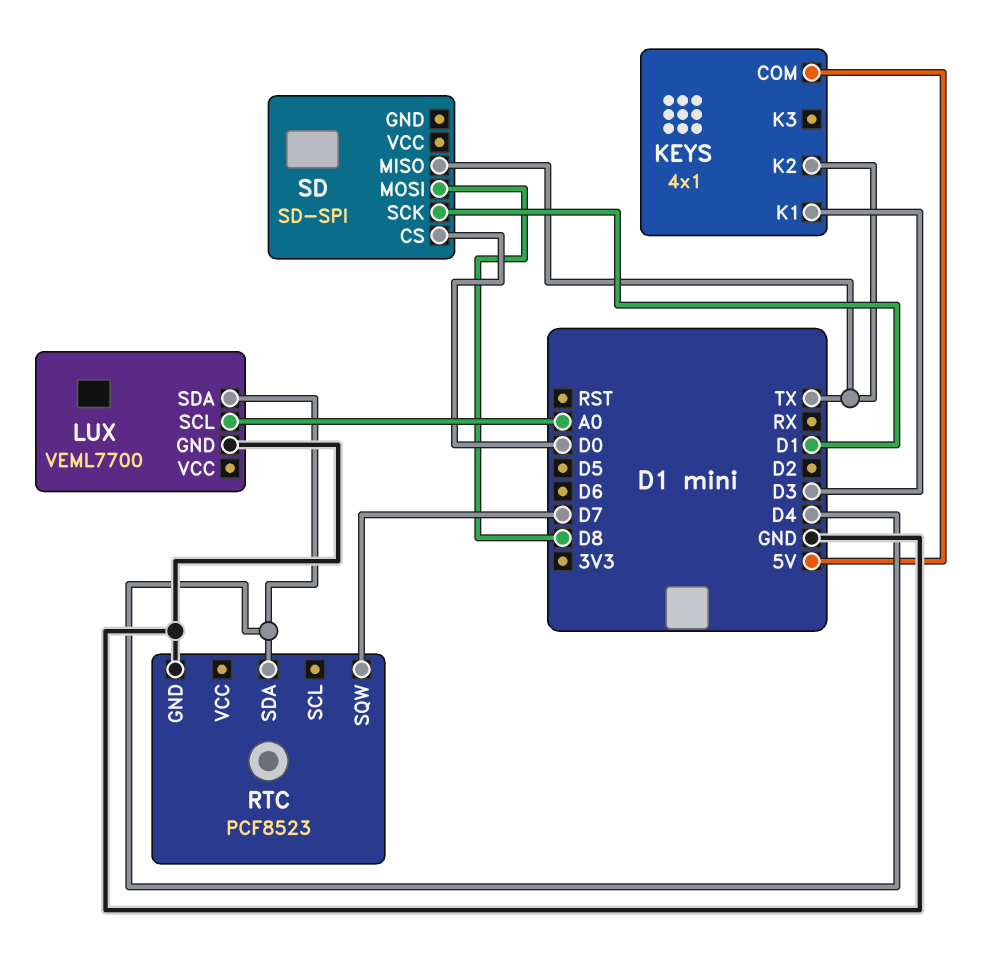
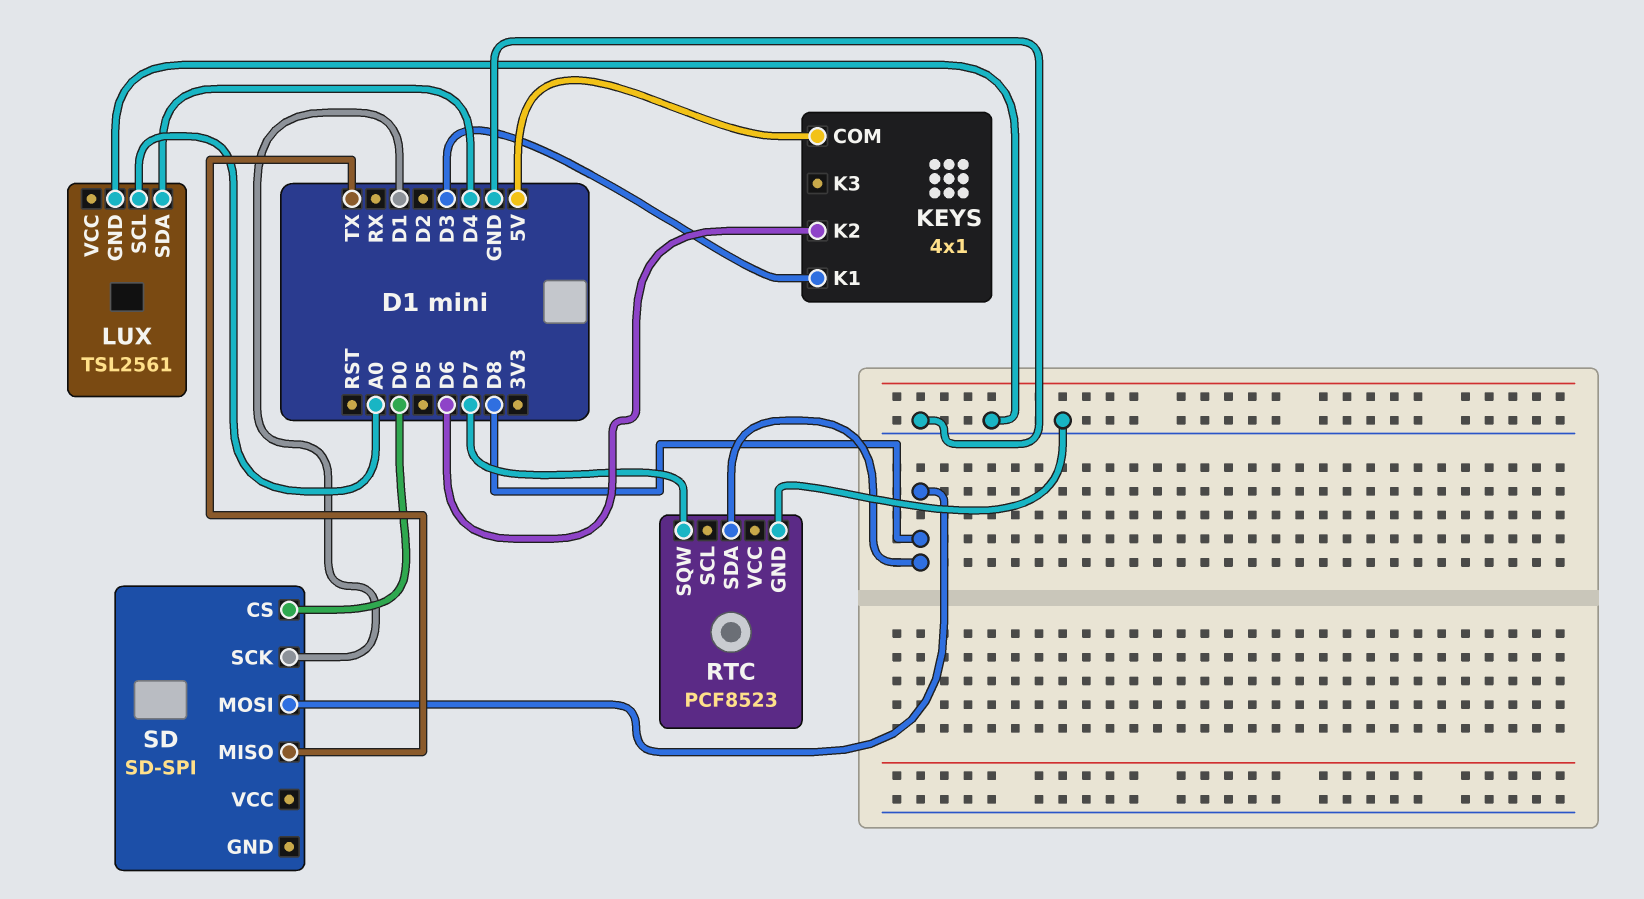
KEYS pin K2: TX -> D6
LUX: VEML7700 -> TSL2561
RTC pin SDA: D4 -> D8

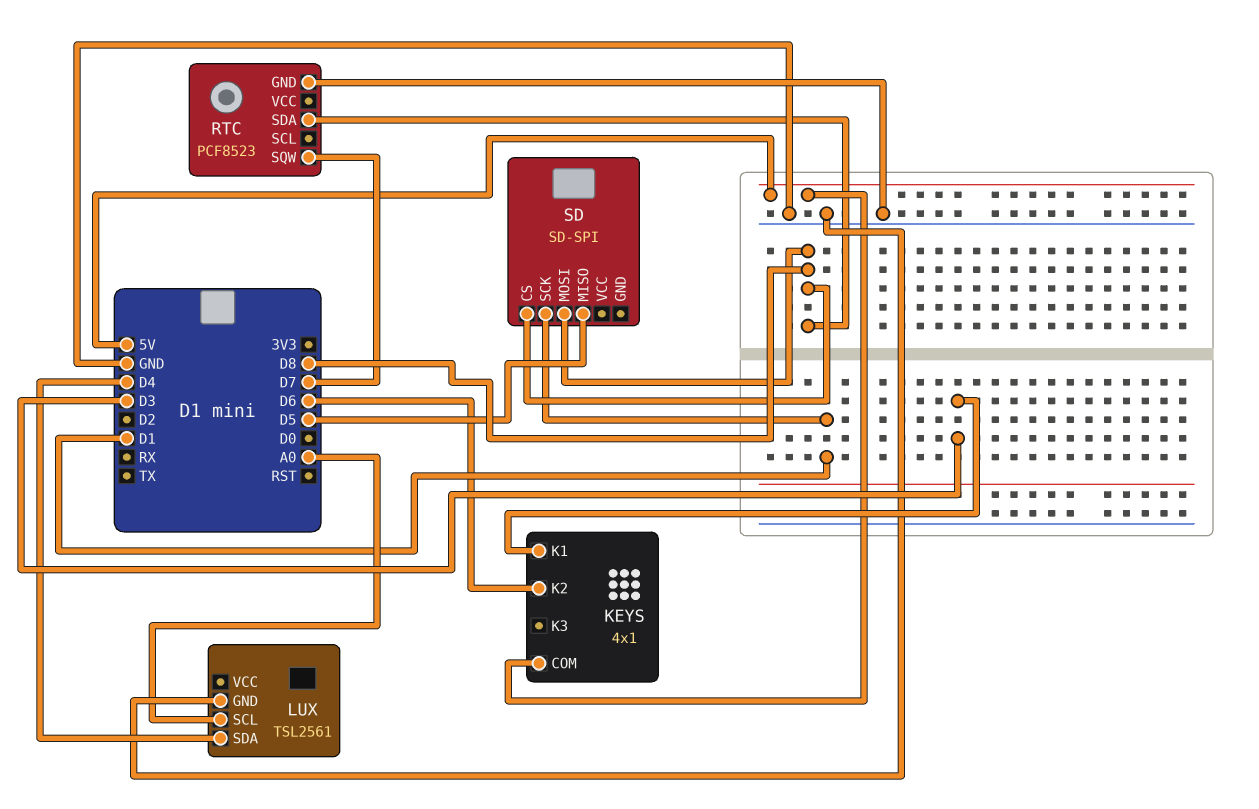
SD pin CS: D0 -> D8
SD pin MISO: TX -> D5

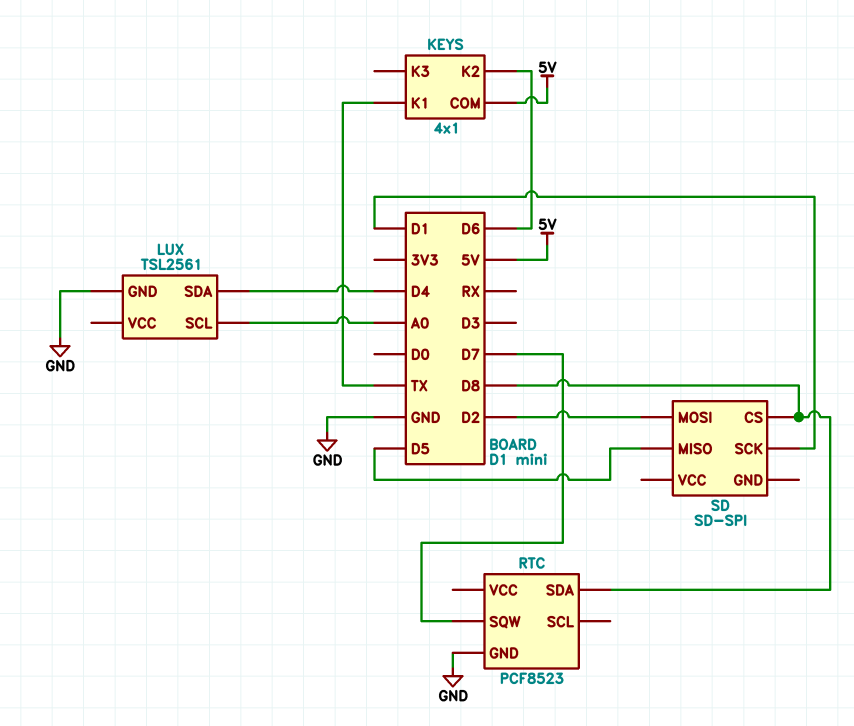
KEYS pin K1: D3 -> TX
SD pin MOSI: D8 -> D2

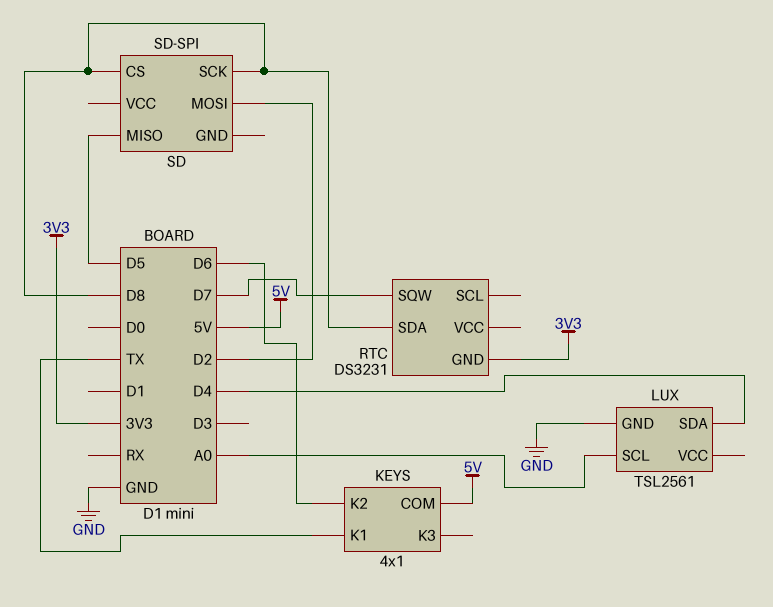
RTC: PCF8523 -> DS3231
RTC pin GND: GND -> 3V3
SD pin SCK: D1 -> D8

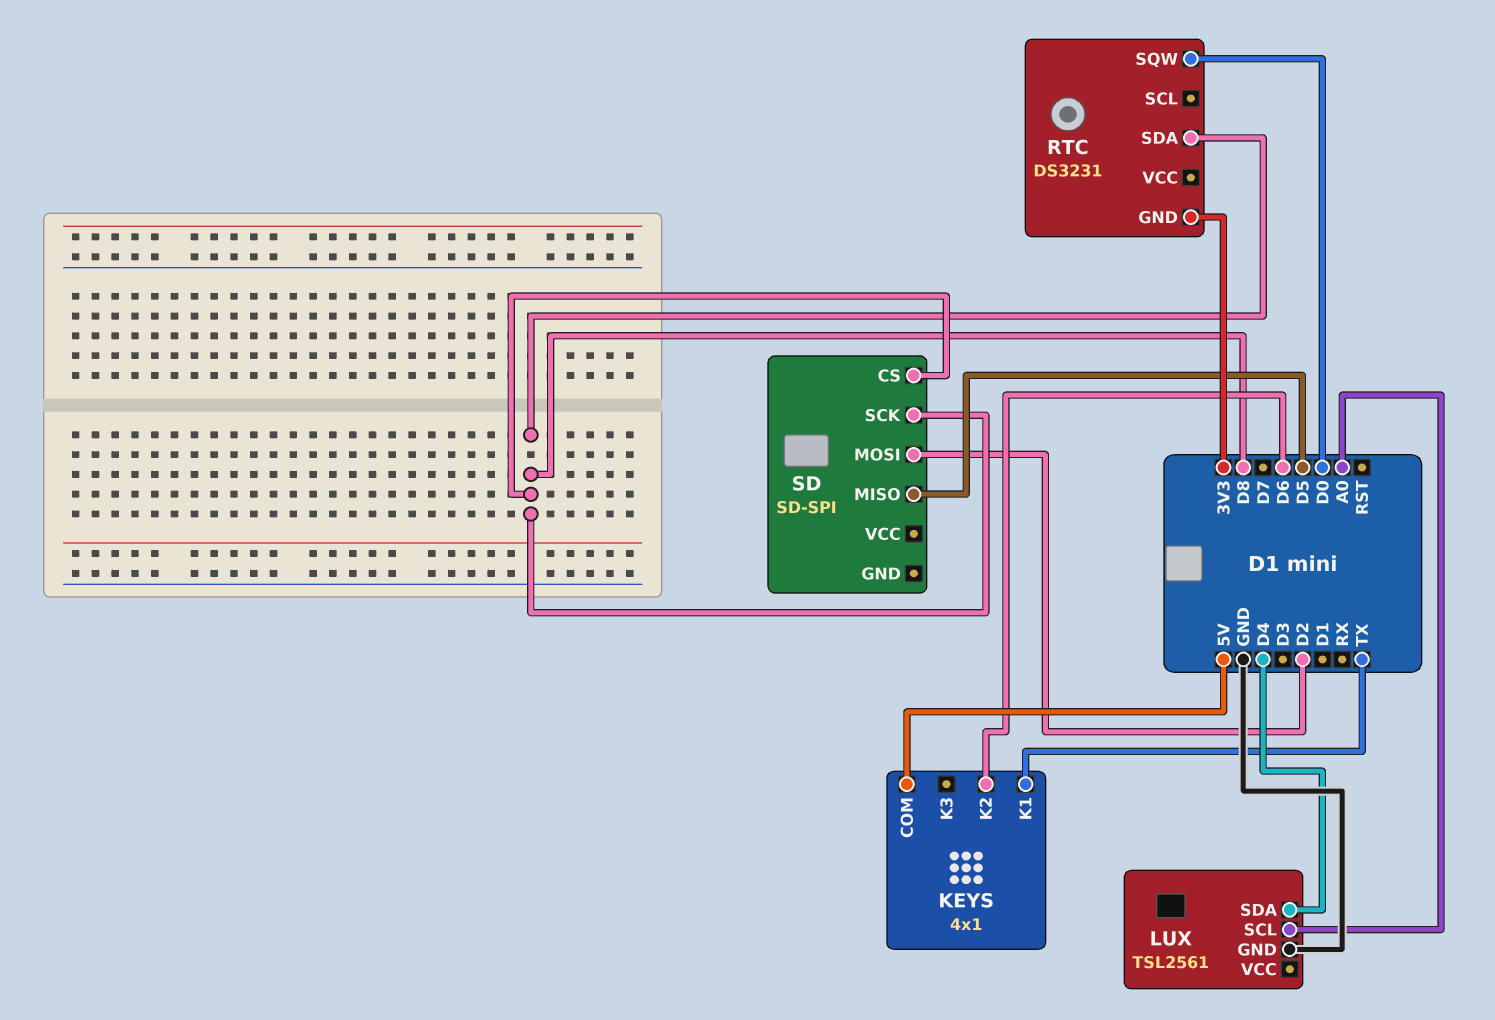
RTC pin SQW: D7 -> D0

